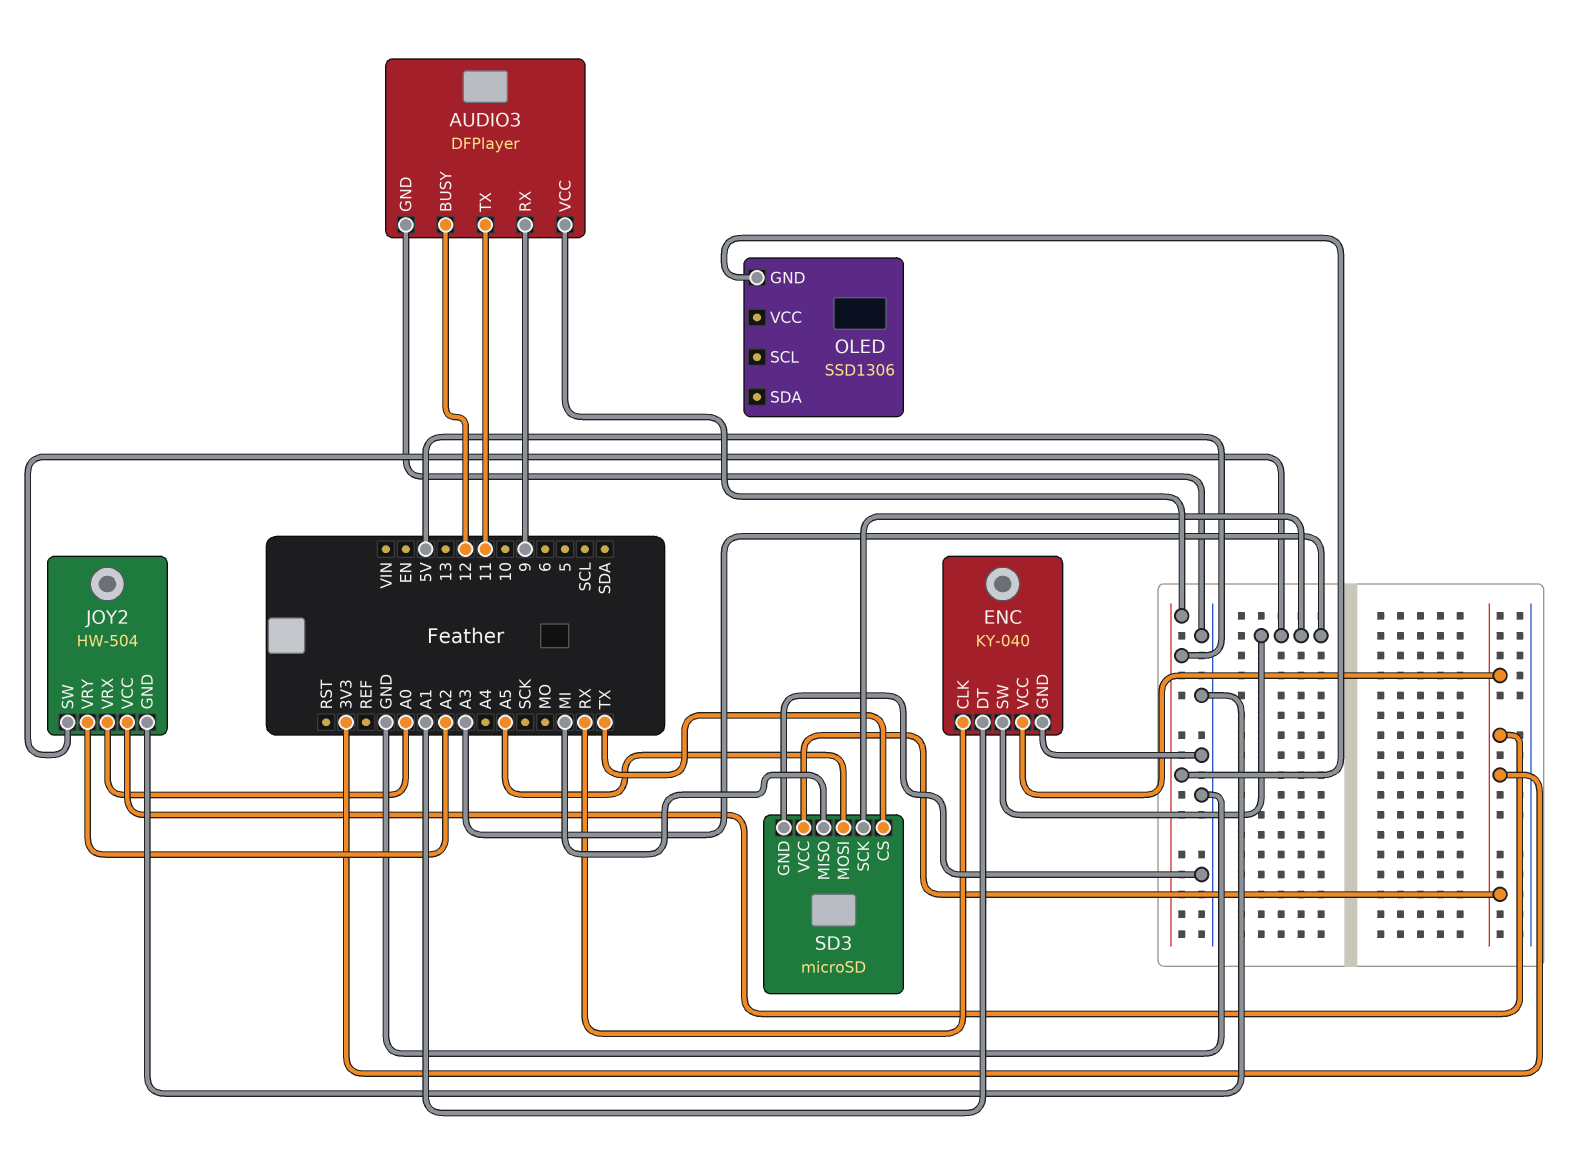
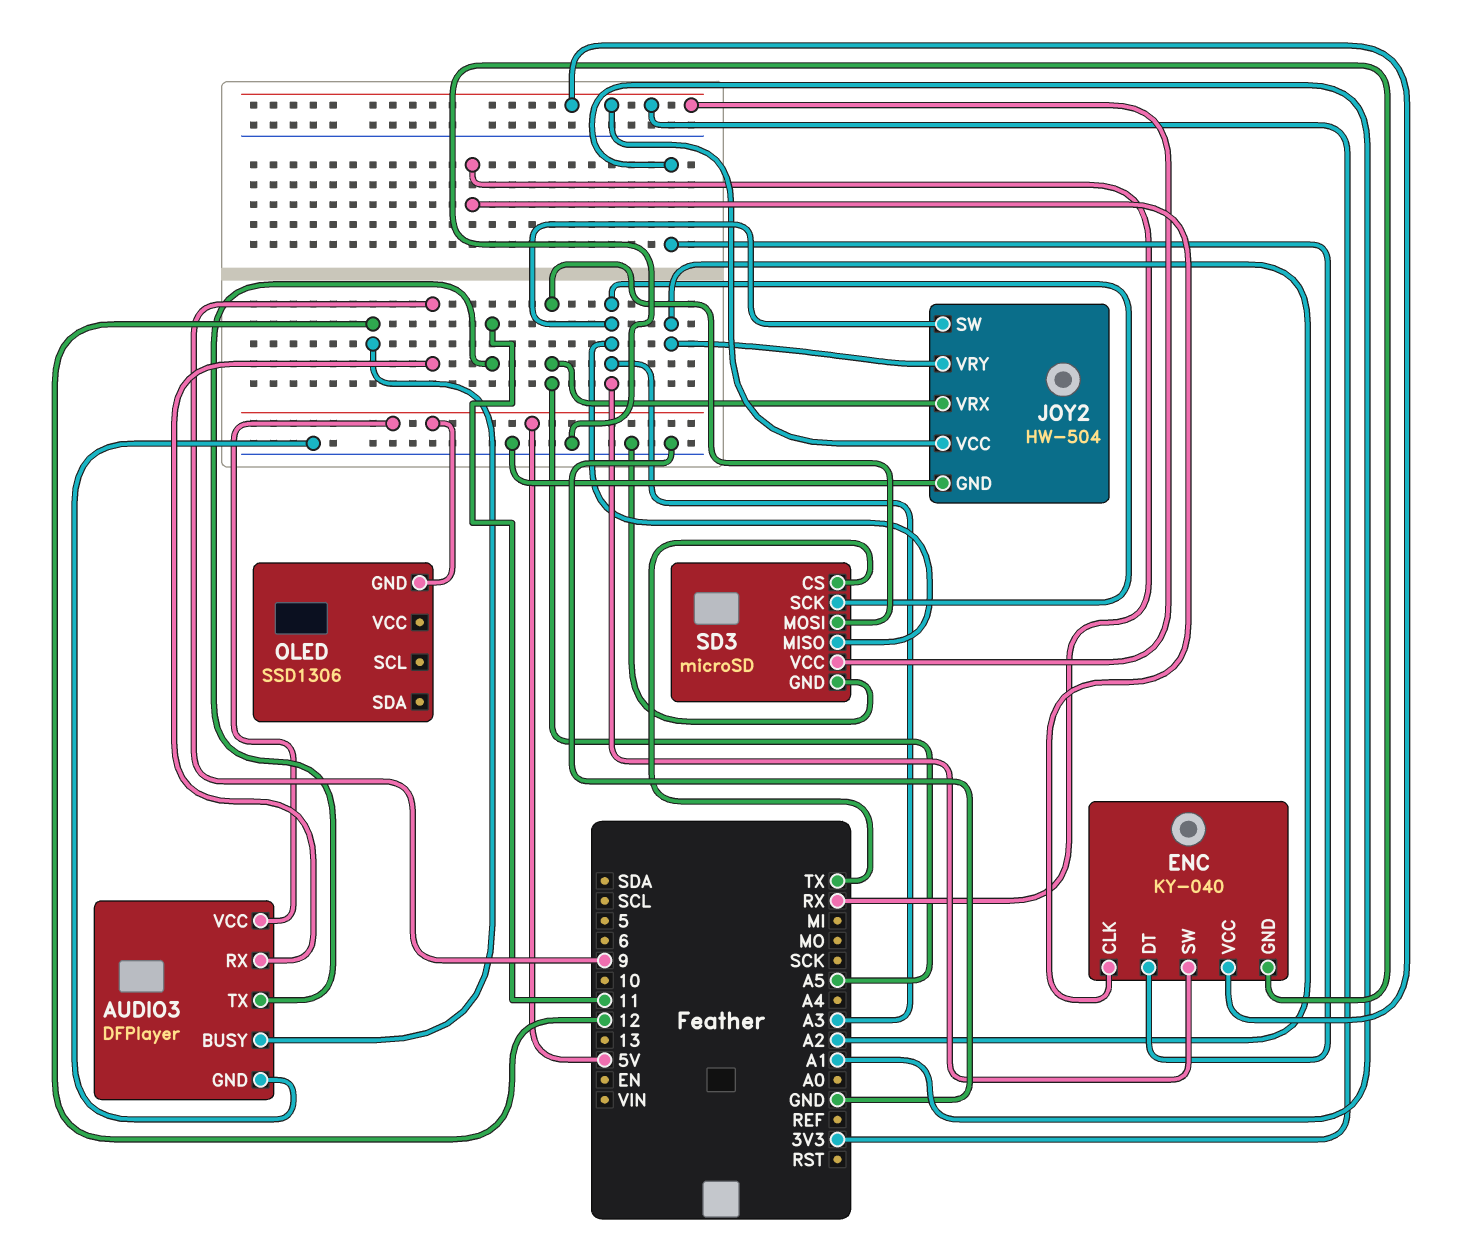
JOY2 pin VRX: A0 -> A5
SD3 pin MISO: MI -> A3

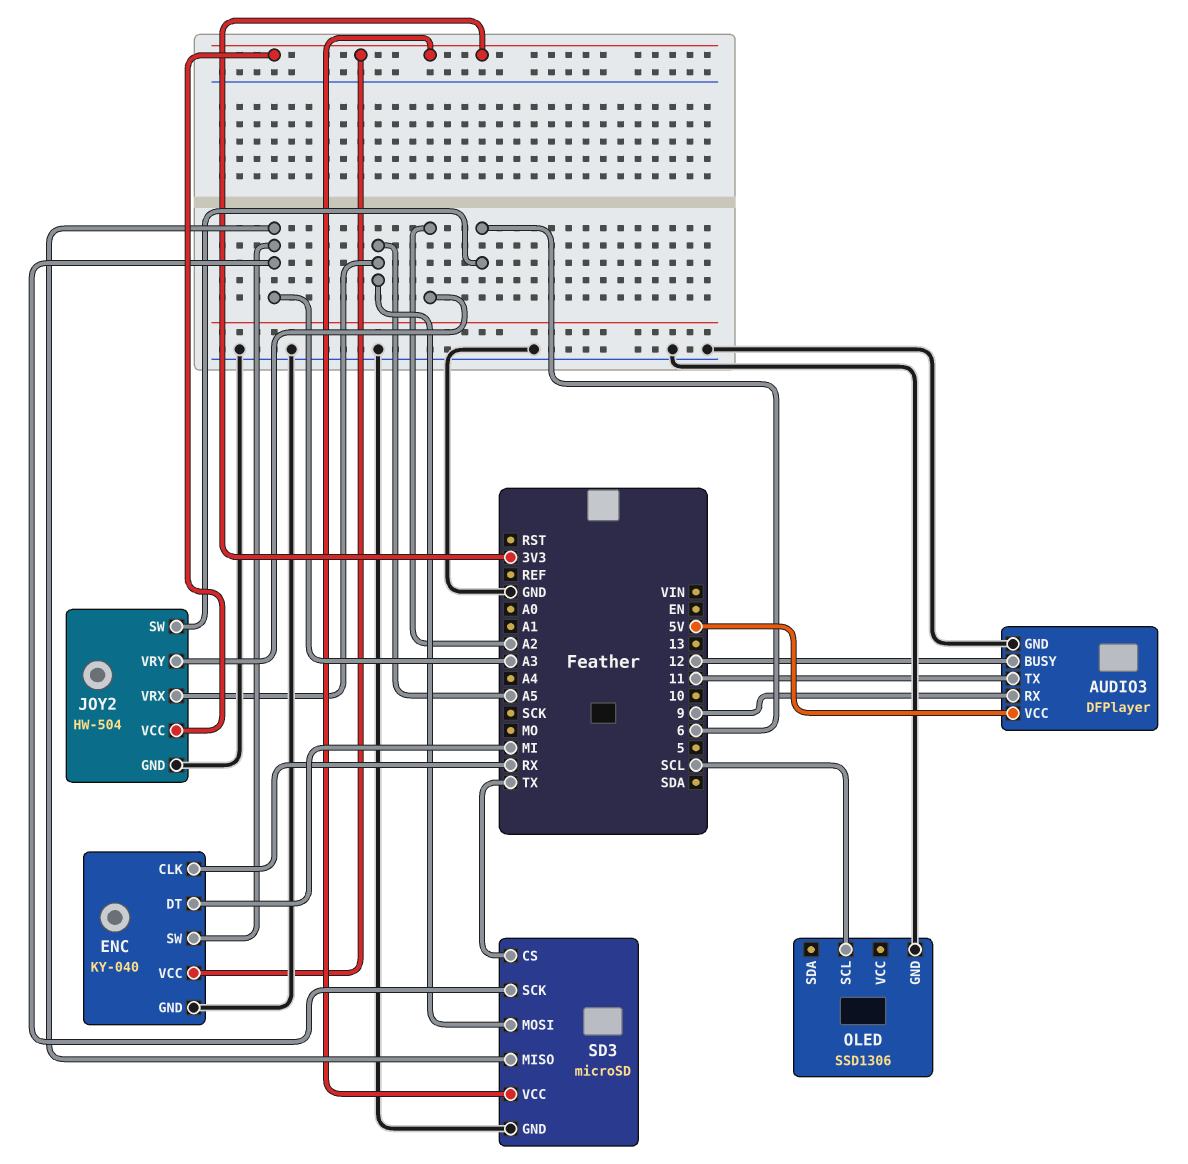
ENC pin DT: A1 -> MI
JOY2 pin SW: A3 -> 6
OLED pin GND: 5V -> GND
OLED pin SCL: none -> SCL

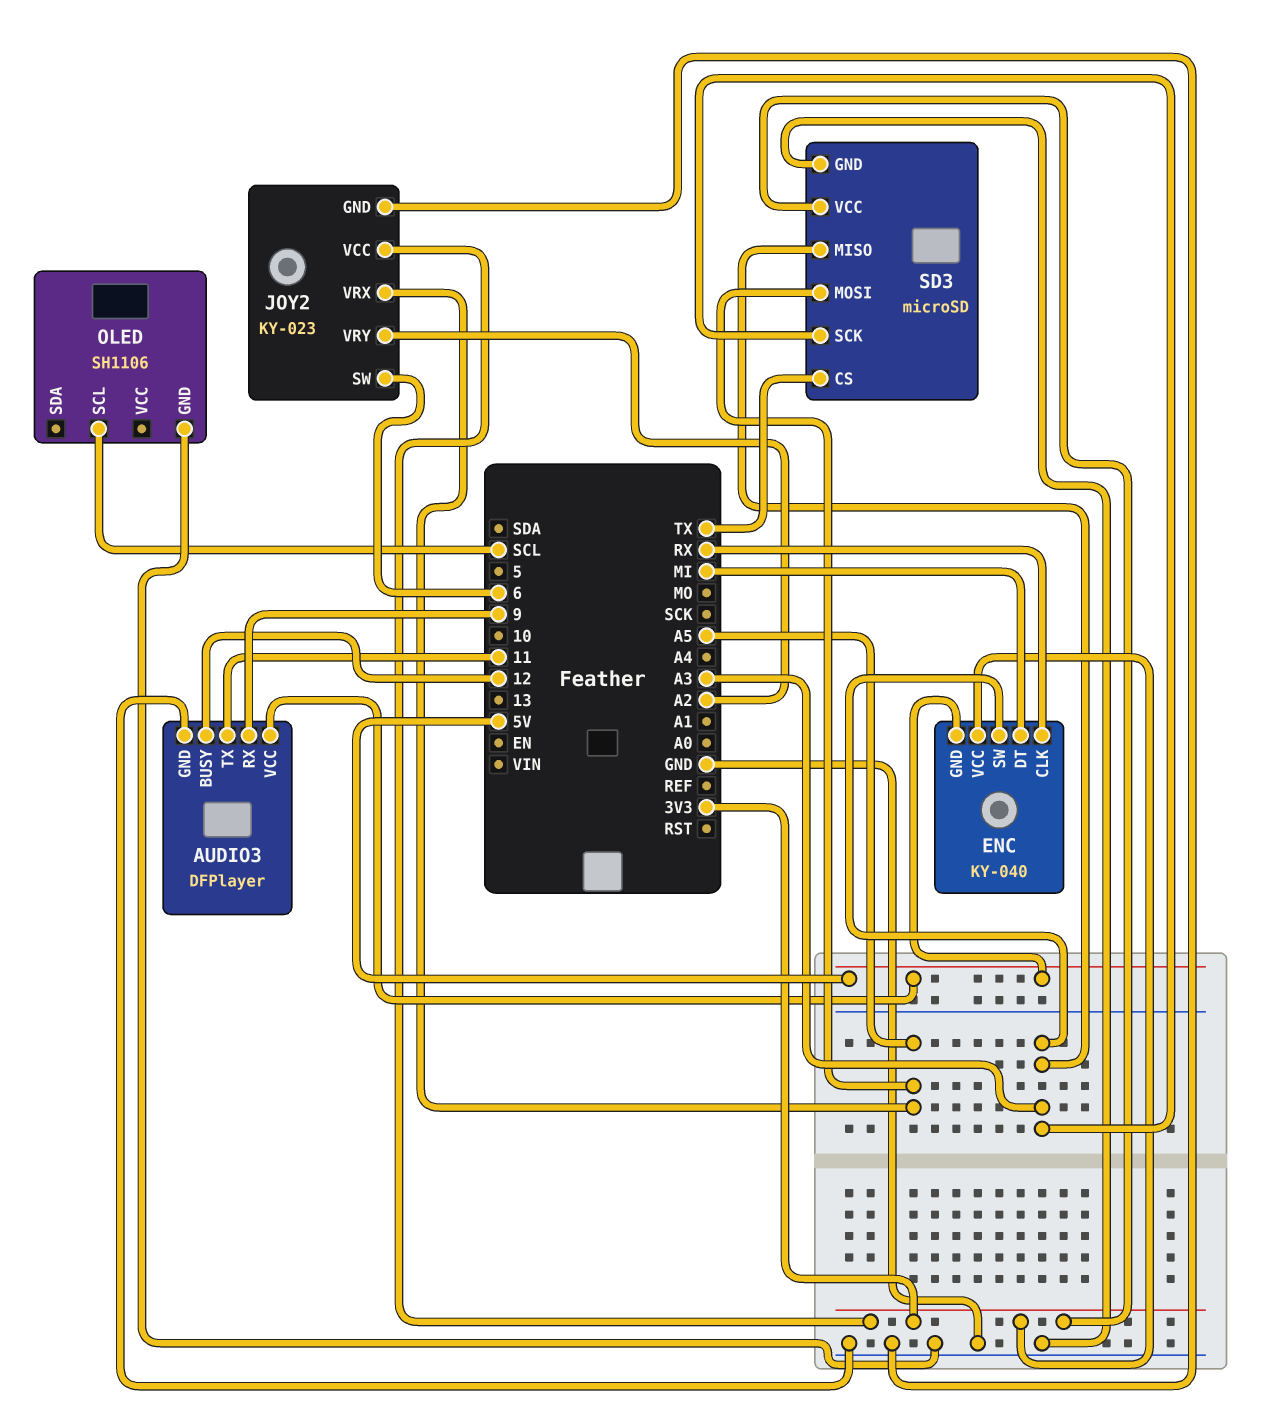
ENC pin GND: GND -> 5V
JOY2: HW-504 -> KY-023
OLED: SSD1306 -> SH1106

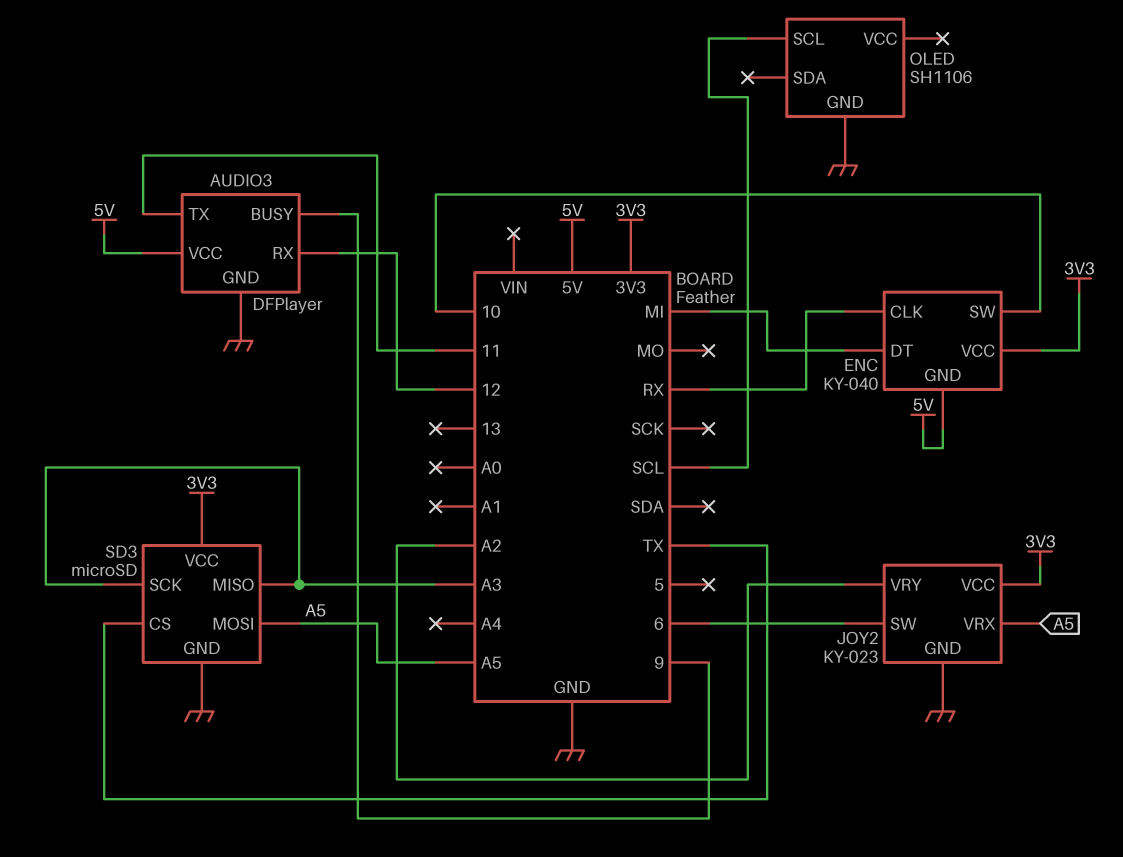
AUDIO3 pin BUSY: 12 -> 9
AUDIO3 pin RX: 9 -> 12
ENC pin SW: A3 -> 10

